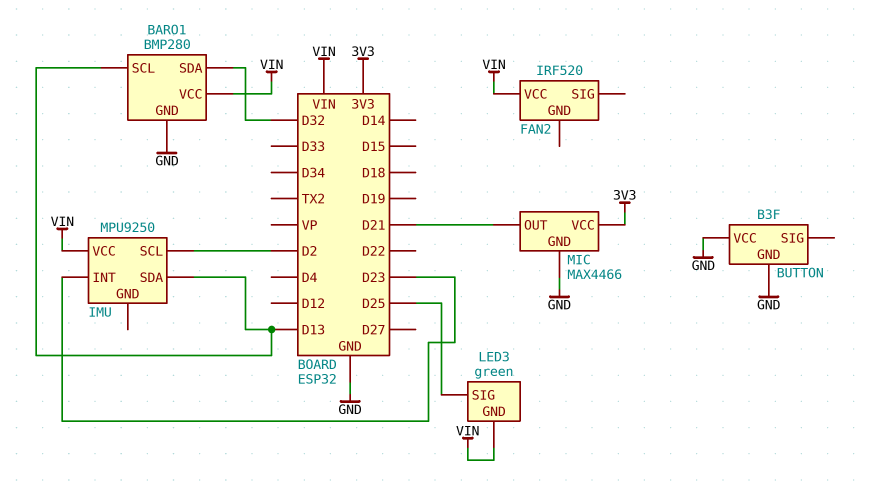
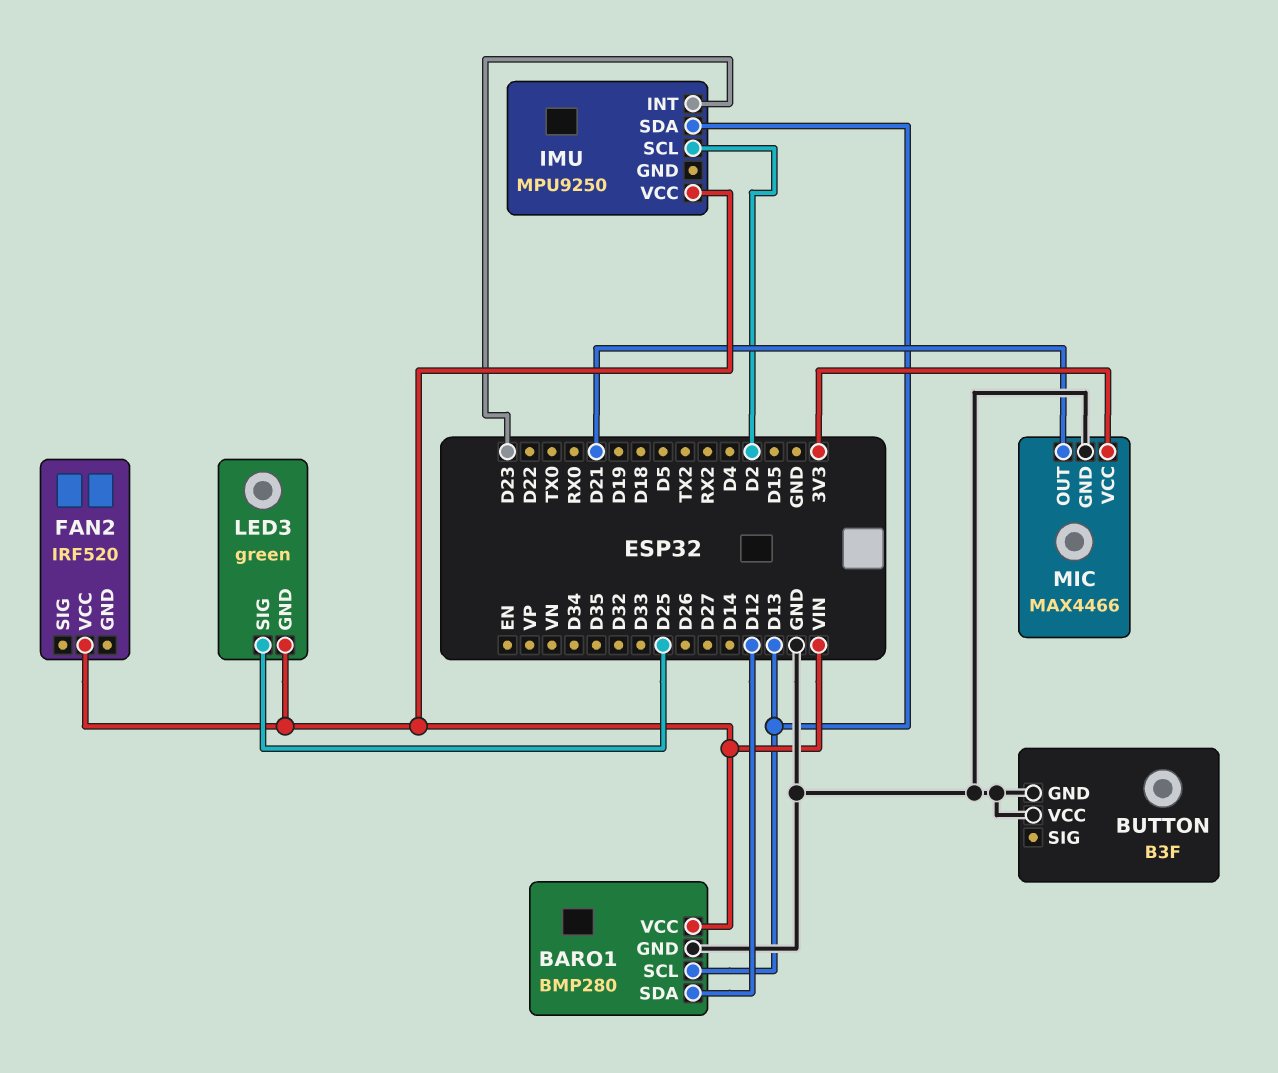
BARO1 pin SDA: D32 -> D12

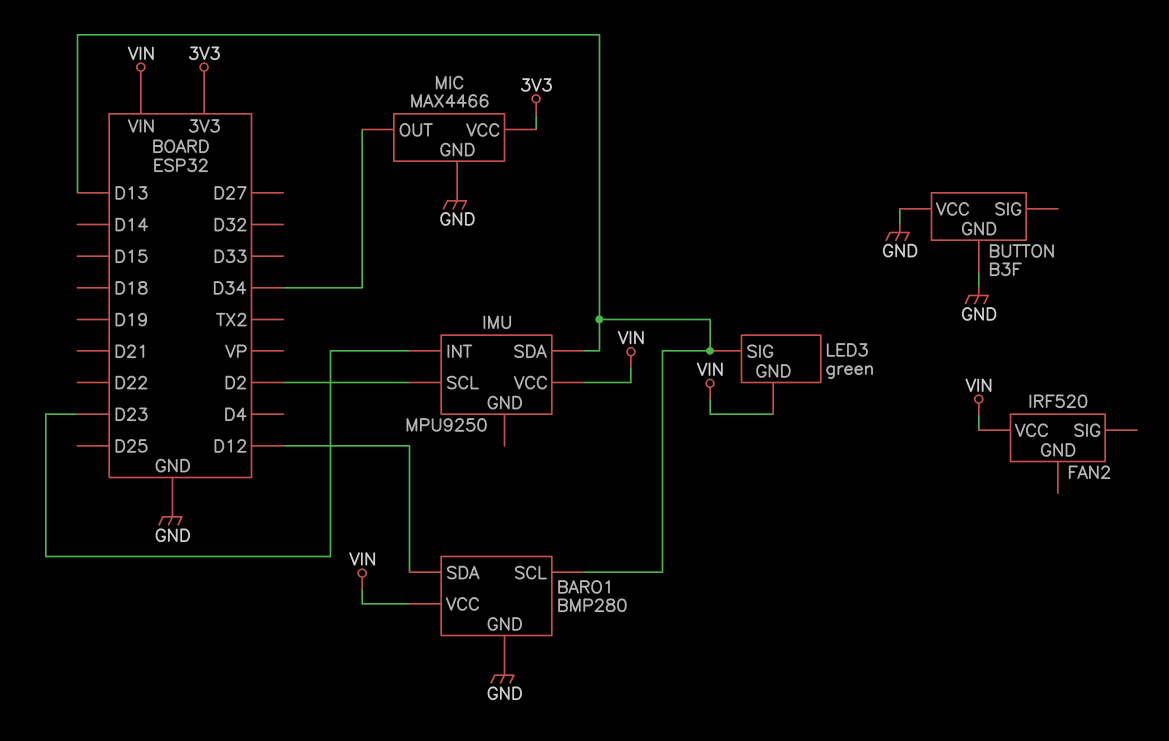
LED3 pin SIG: D25 -> D13
MIC pin OUT: D21 -> D34

